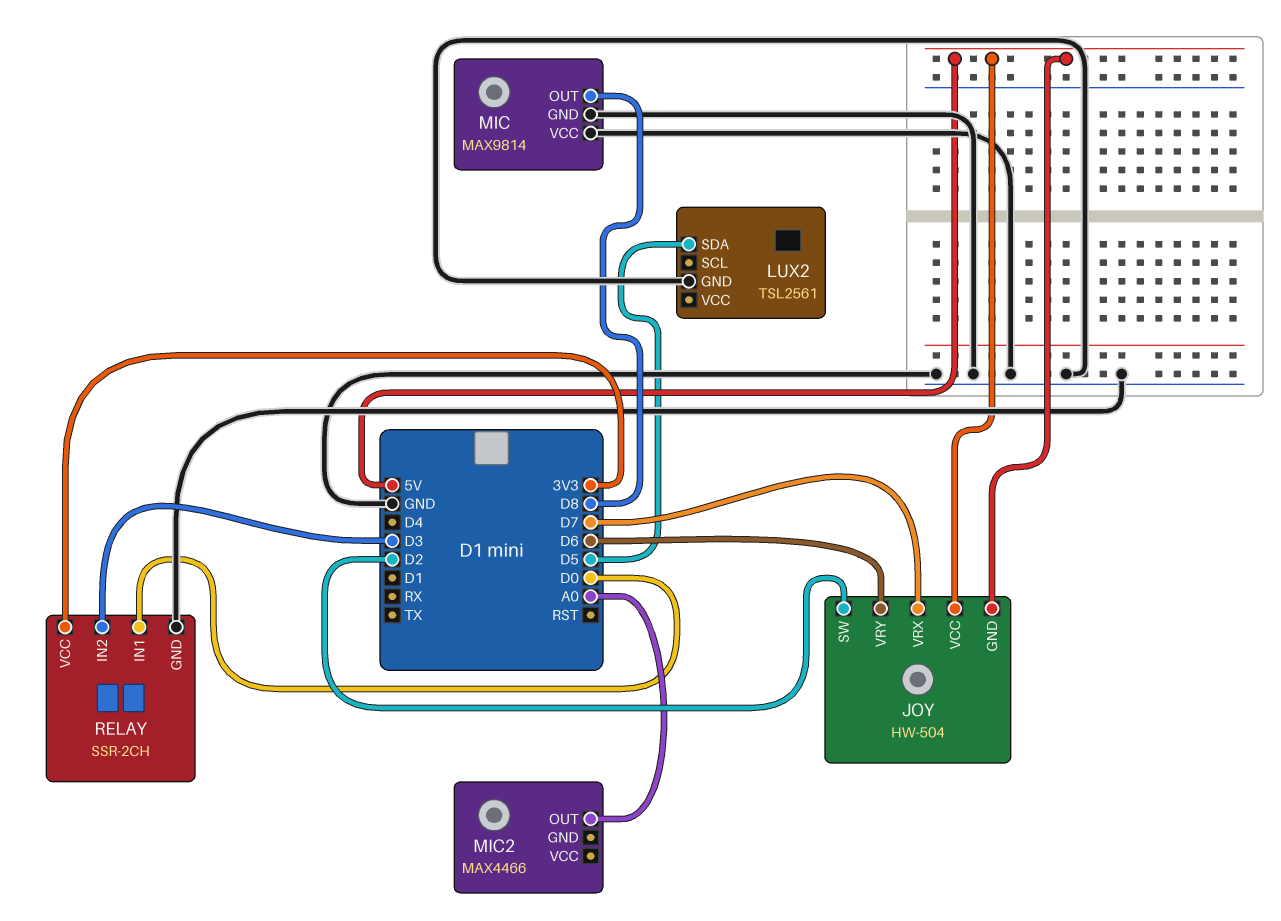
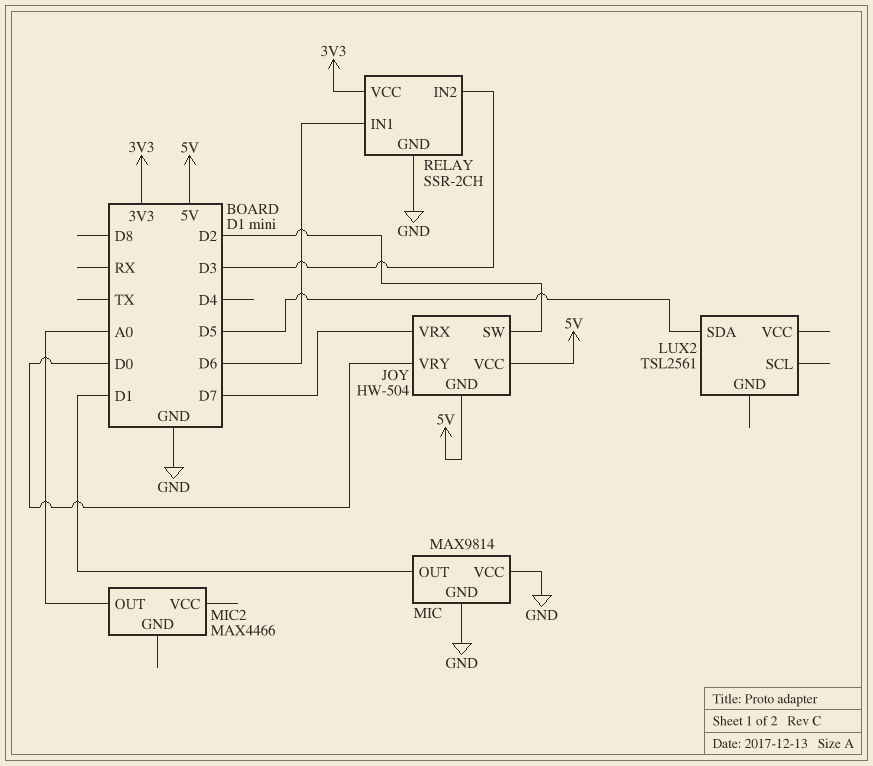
JOY pin VRY: D6 -> D0
LUX2 pin GND: GND -> none
MIC pin OUT: D8 -> D1
RELAY pin IN1: D0 -> D6

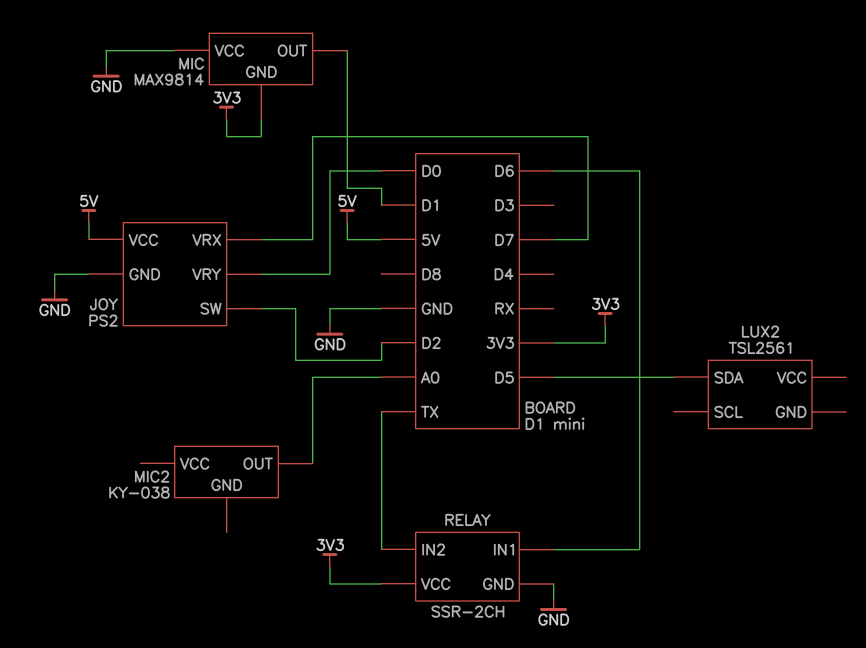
JOY: HW-504 -> PS2
JOY pin GND: 5V -> GND
MIC pin GND: GND -> 3V3
MIC2: MAX4466 -> KY-038
RELAY pin IN2: D3 -> TX

